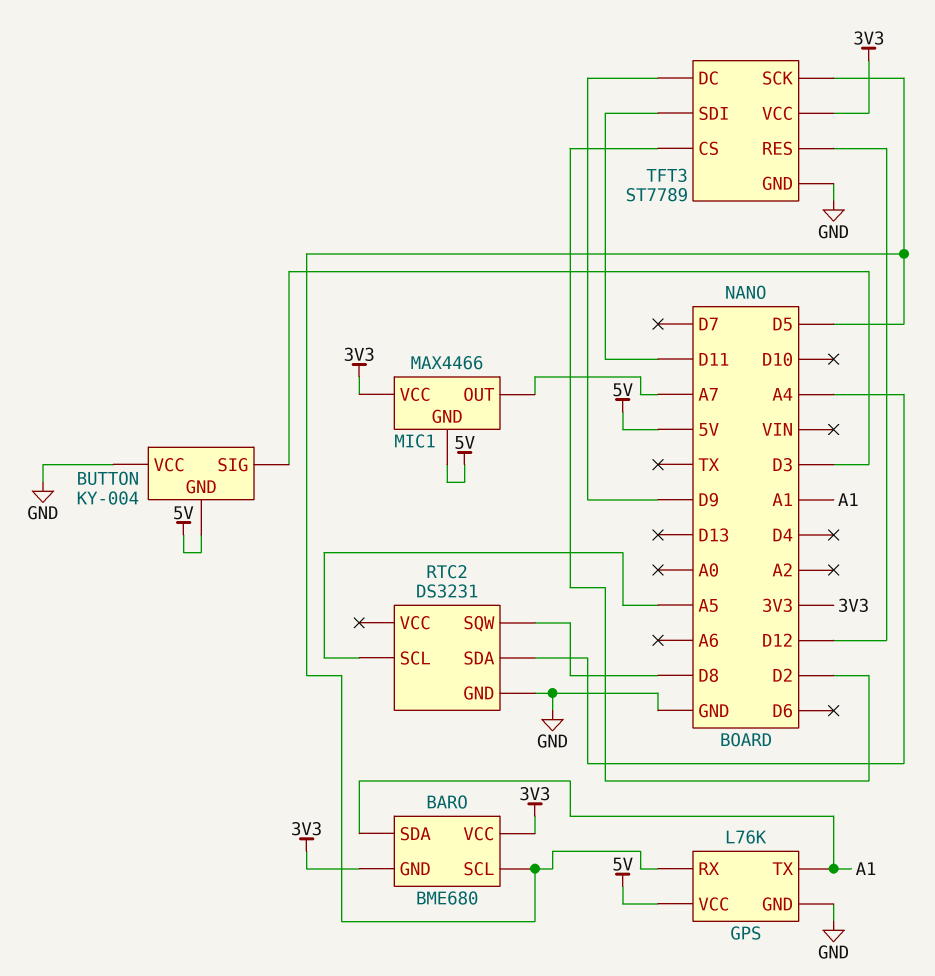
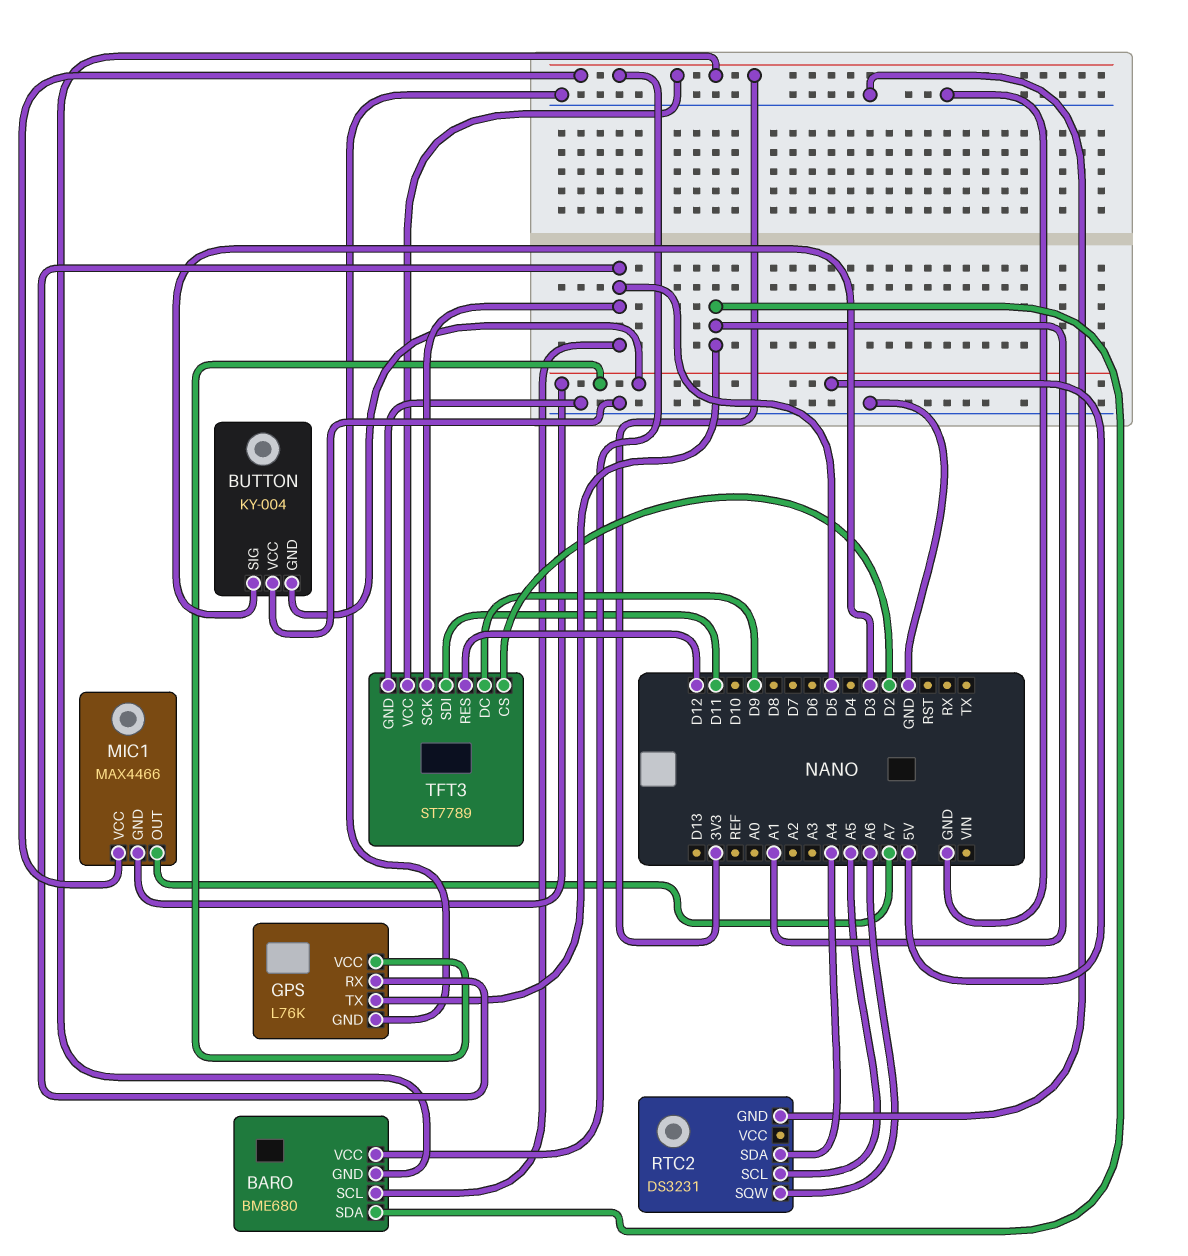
RTC2 pin SQW: D8 -> A6

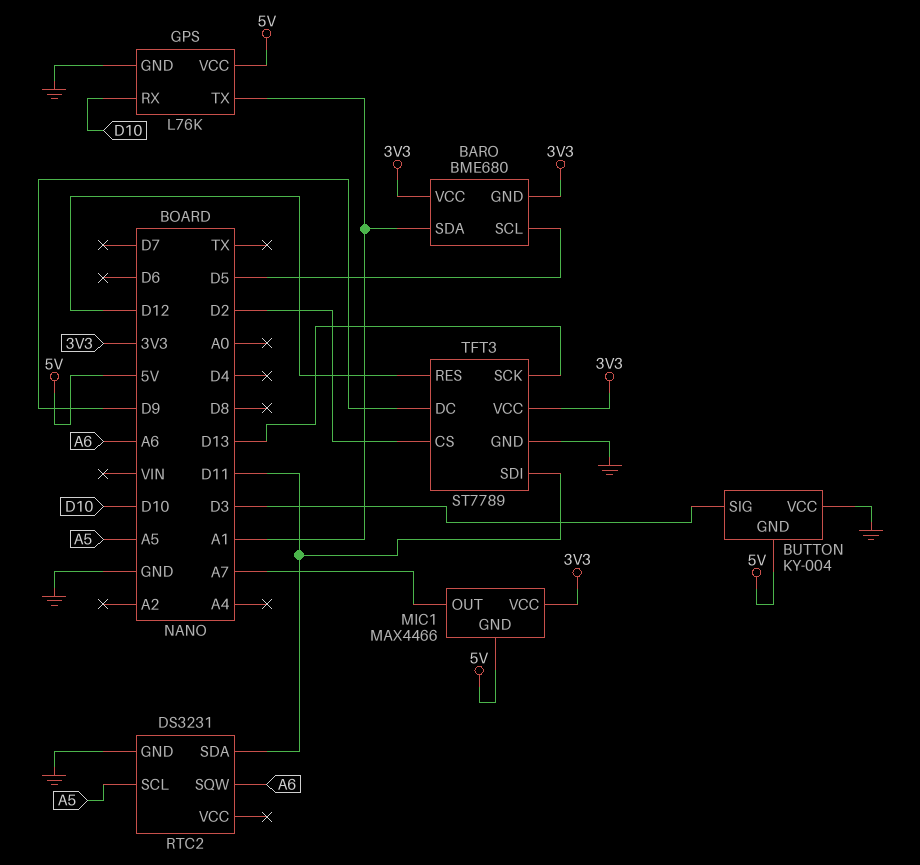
GPS pin RX: D5 -> D10
RTC2 pin SDA: A4 -> D11
TFT3 pin SCK: D5 -> D13

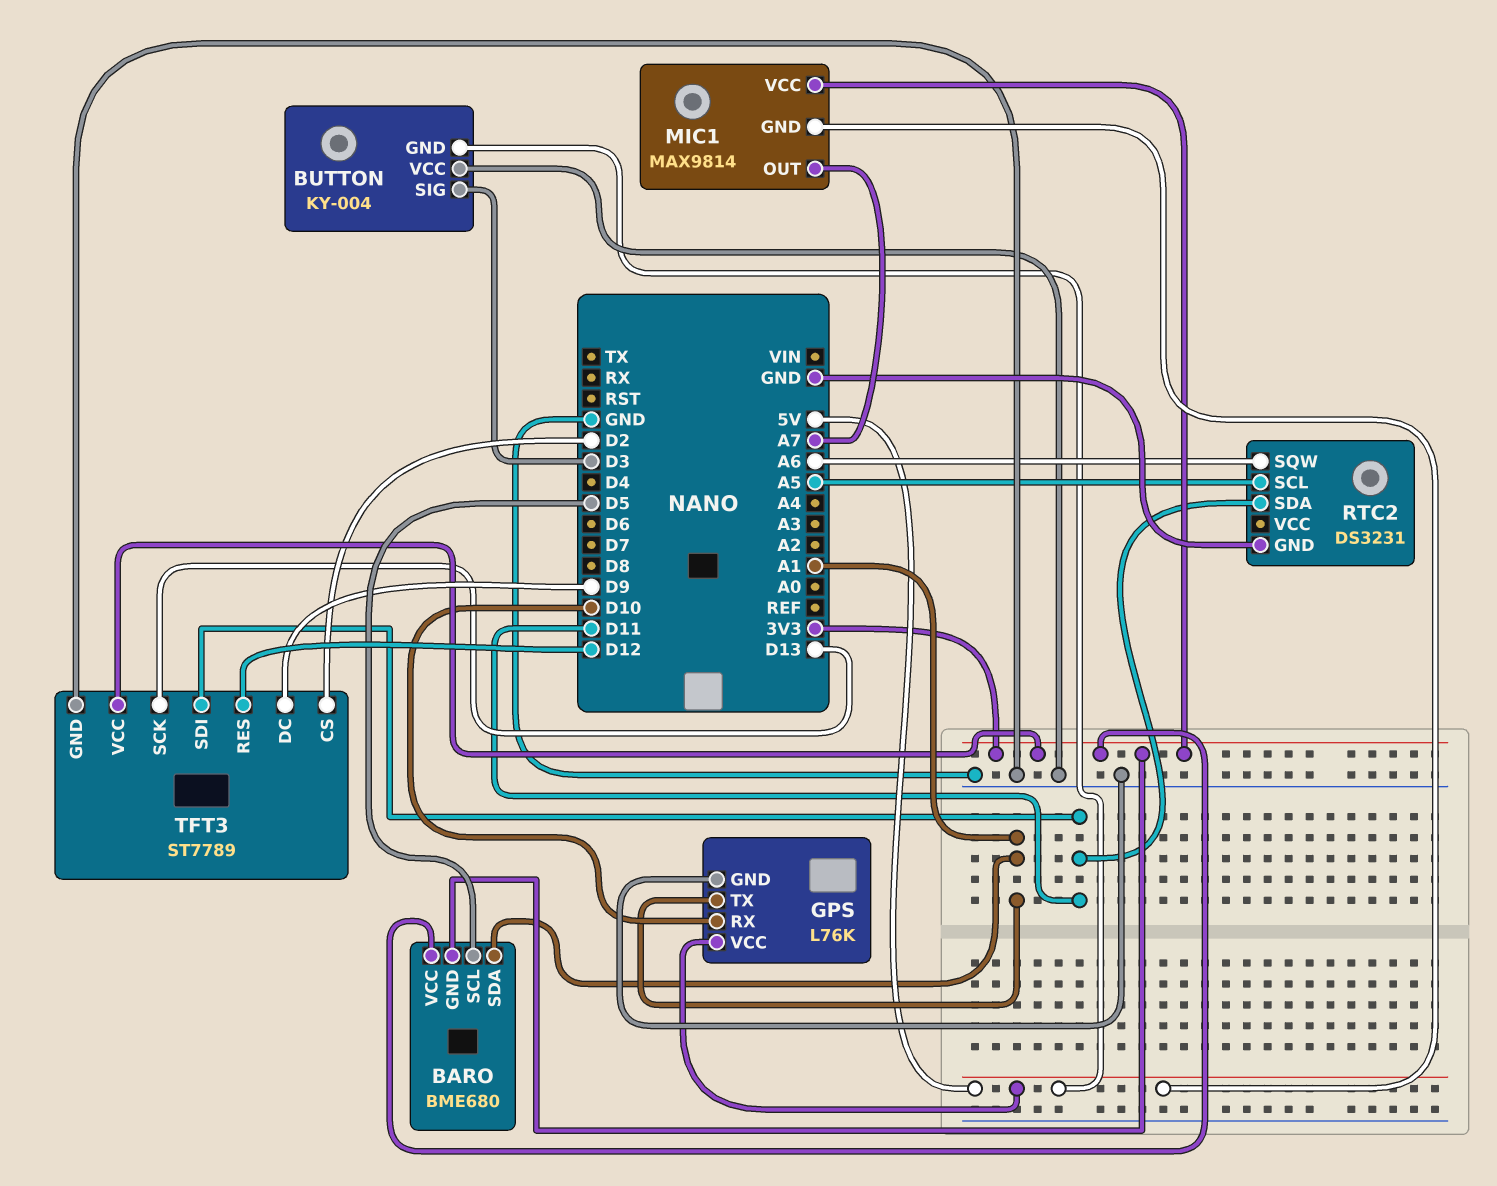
MIC1: MAX4466 -> MAX9814

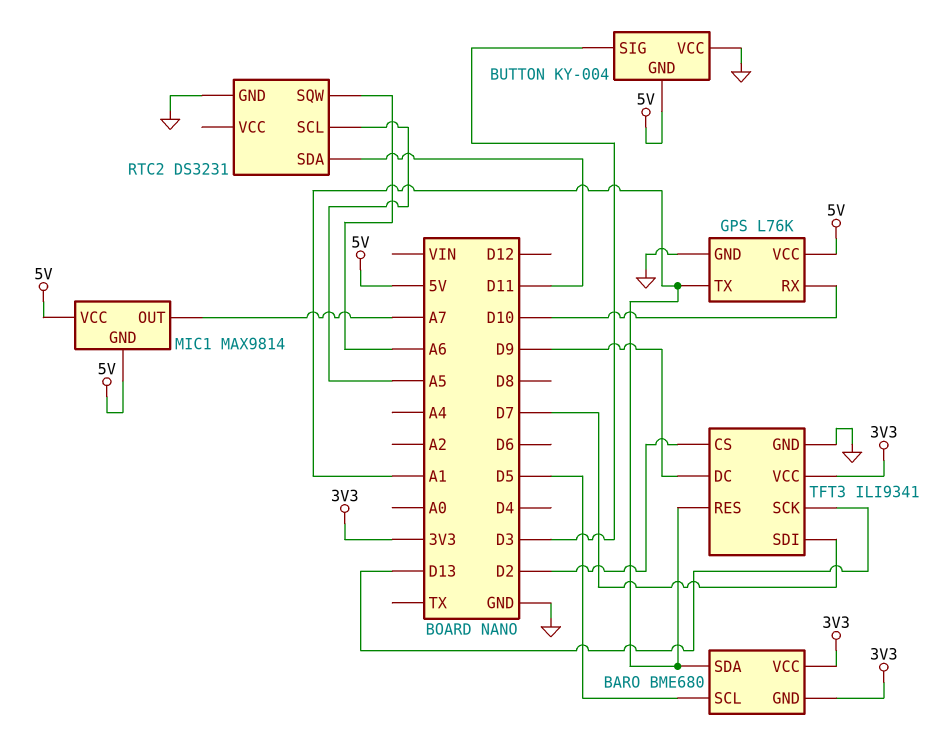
MIC1 pin VCC: 3V3 -> 5V
TFT3: ST7789 -> ILI9341
TFT3 pin RES: D12 -> A1
TFT3 pin SDI: D11 -> D7

